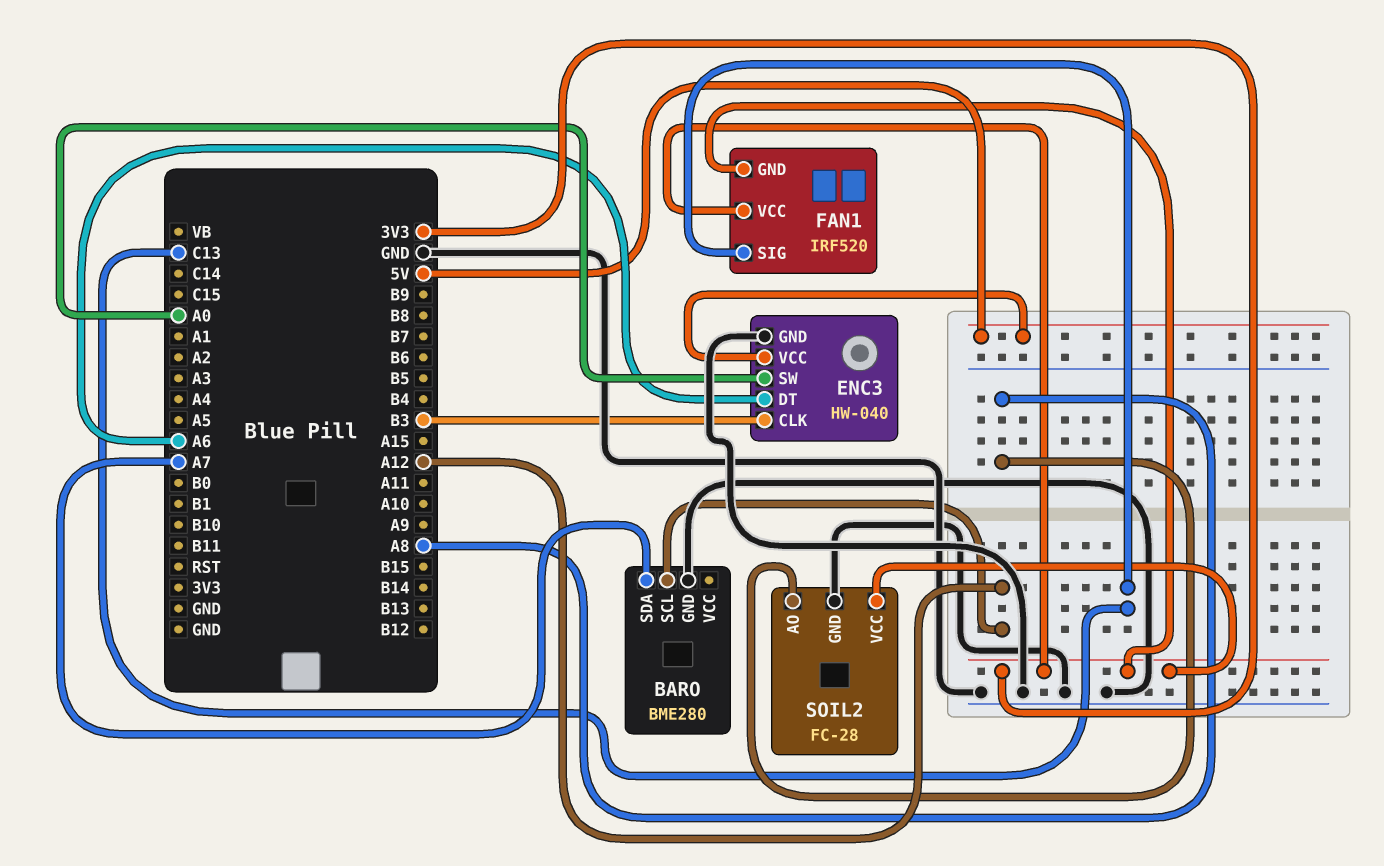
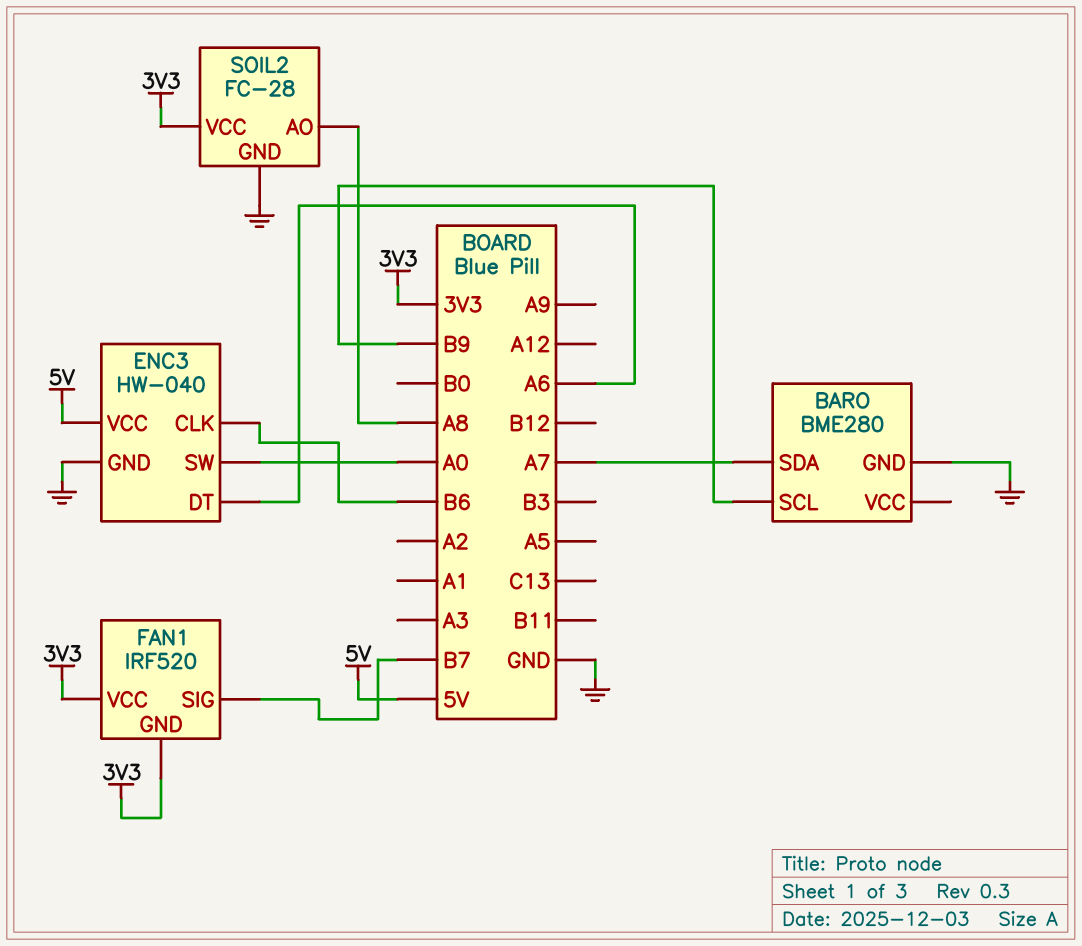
BARO pin SCL: A12 -> B9
ENC3 pin CLK: B3 -> B6
FAN1 pin SIG: C13 -> B7

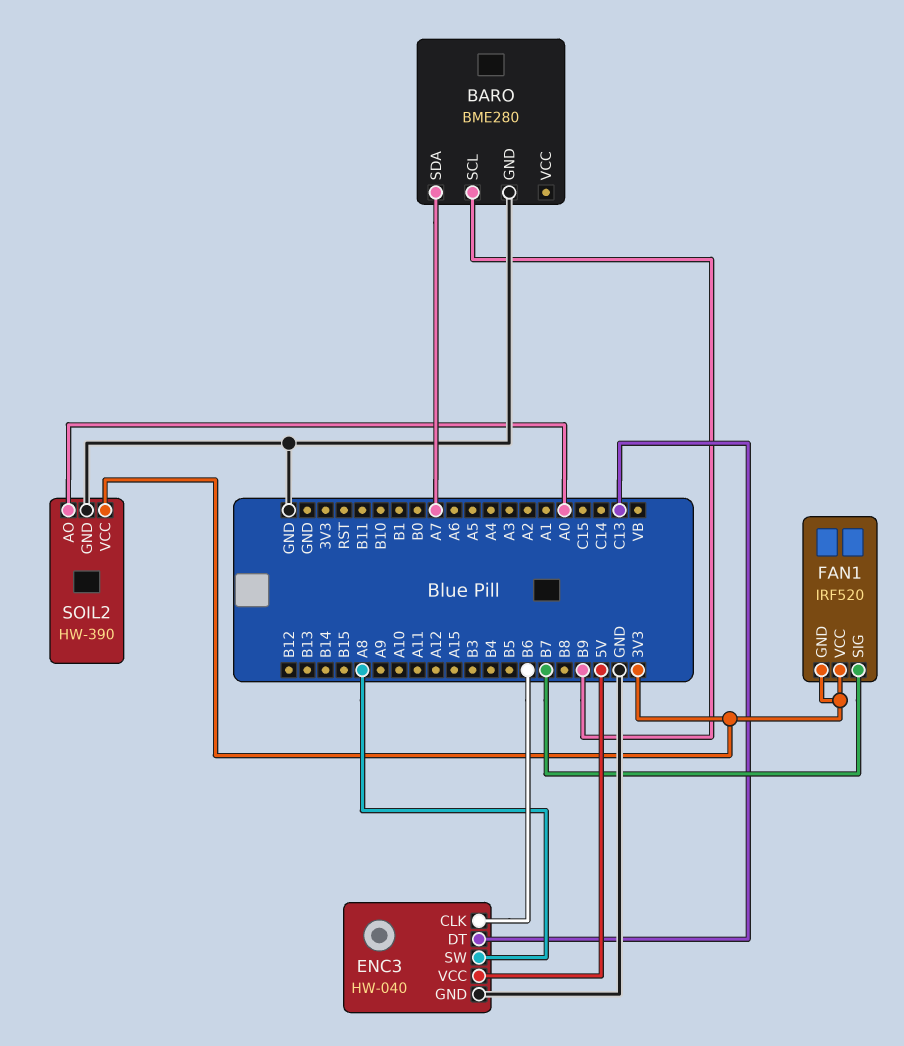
ENC3 pin DT: A6 -> C13
ENC3 pin SW: A0 -> A8
SOIL2: FC-28 -> HW-390
SOIL2 pin AO: A8 -> A0

